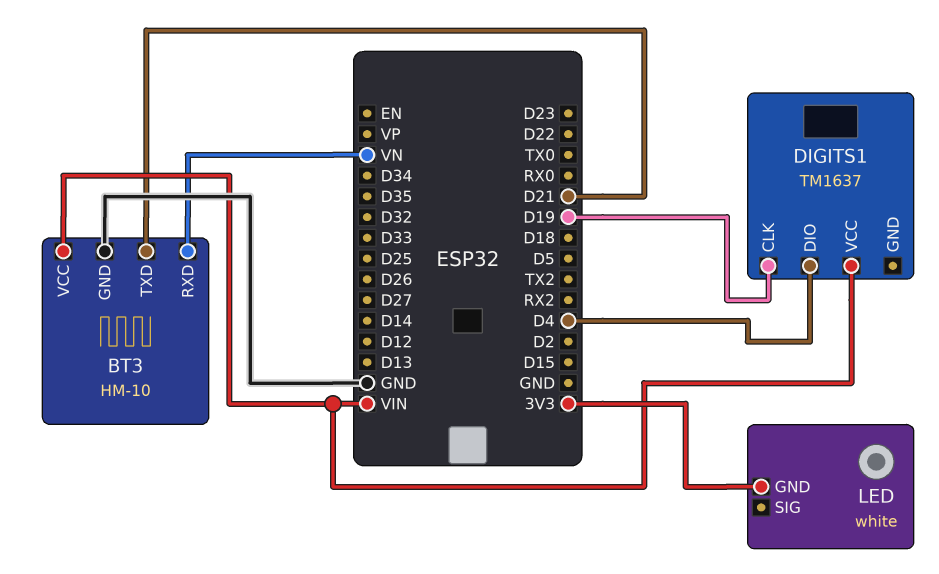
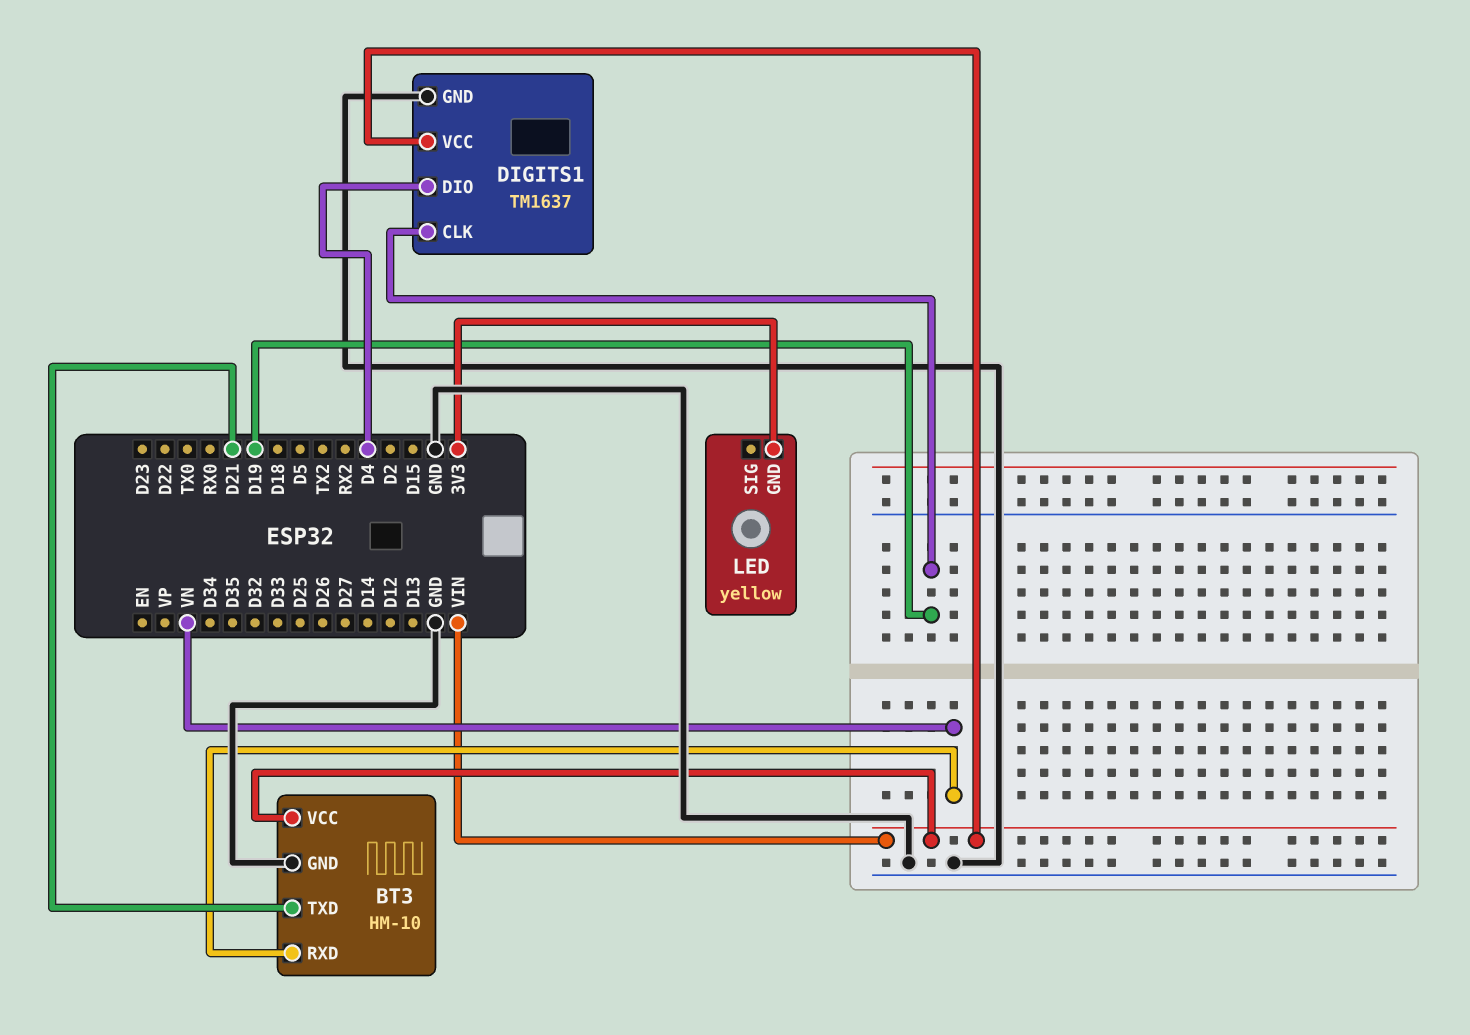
DIGITS1 pin GND: none -> GND
LED: white -> yellow

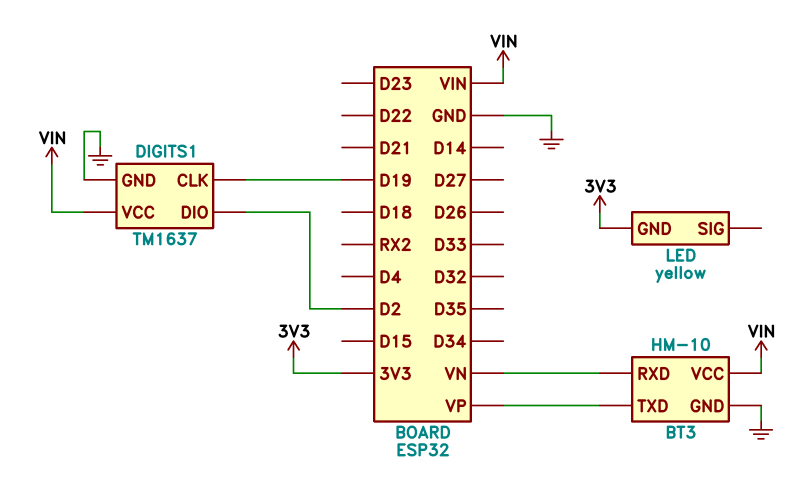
BT3 pin TXD: D21 -> VP
DIGITS1 pin DIO: D4 -> D2

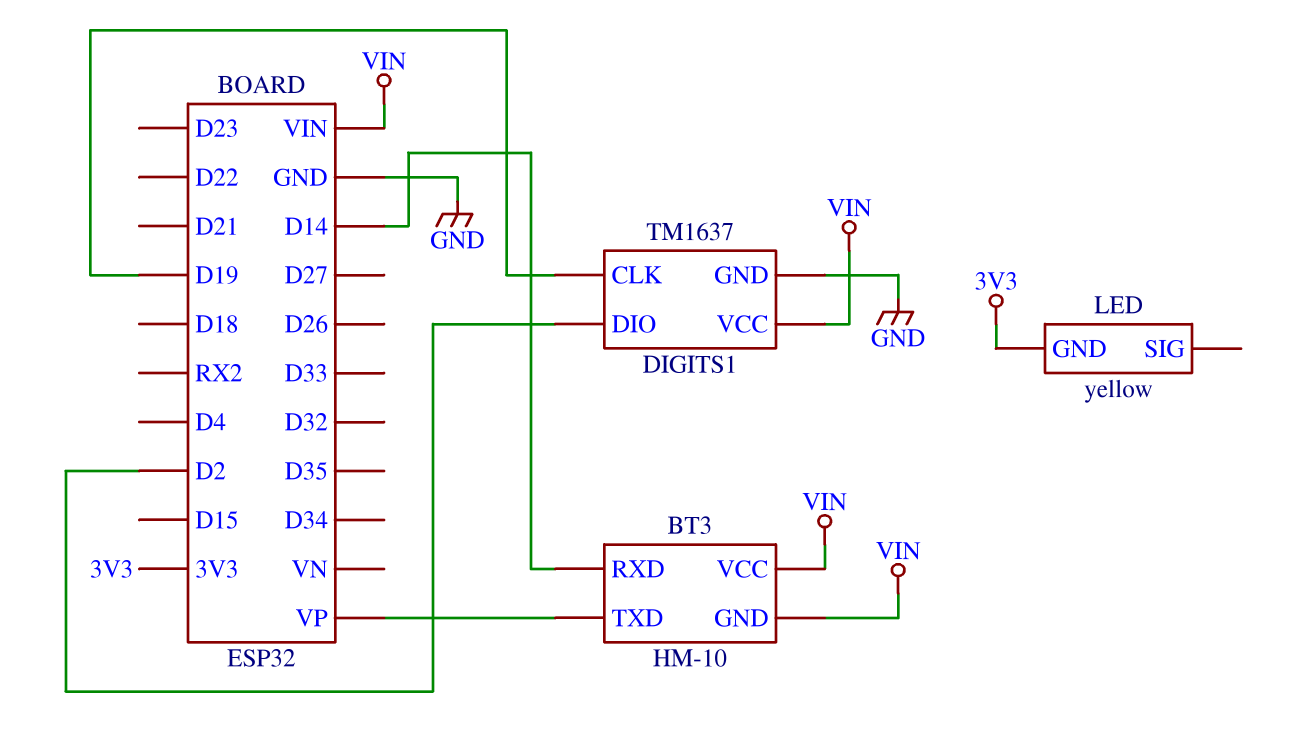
BT3 pin GND: GND -> VIN
BT3 pin RXD: VN -> D14

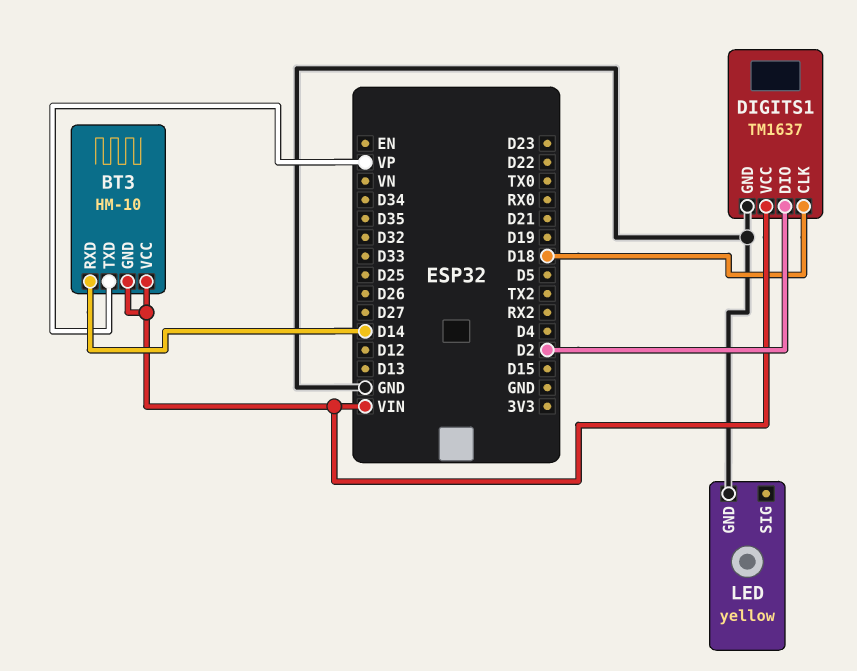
DIGITS1 pin CLK: D19 -> D18
LED pin GND: 3V3 -> GND

